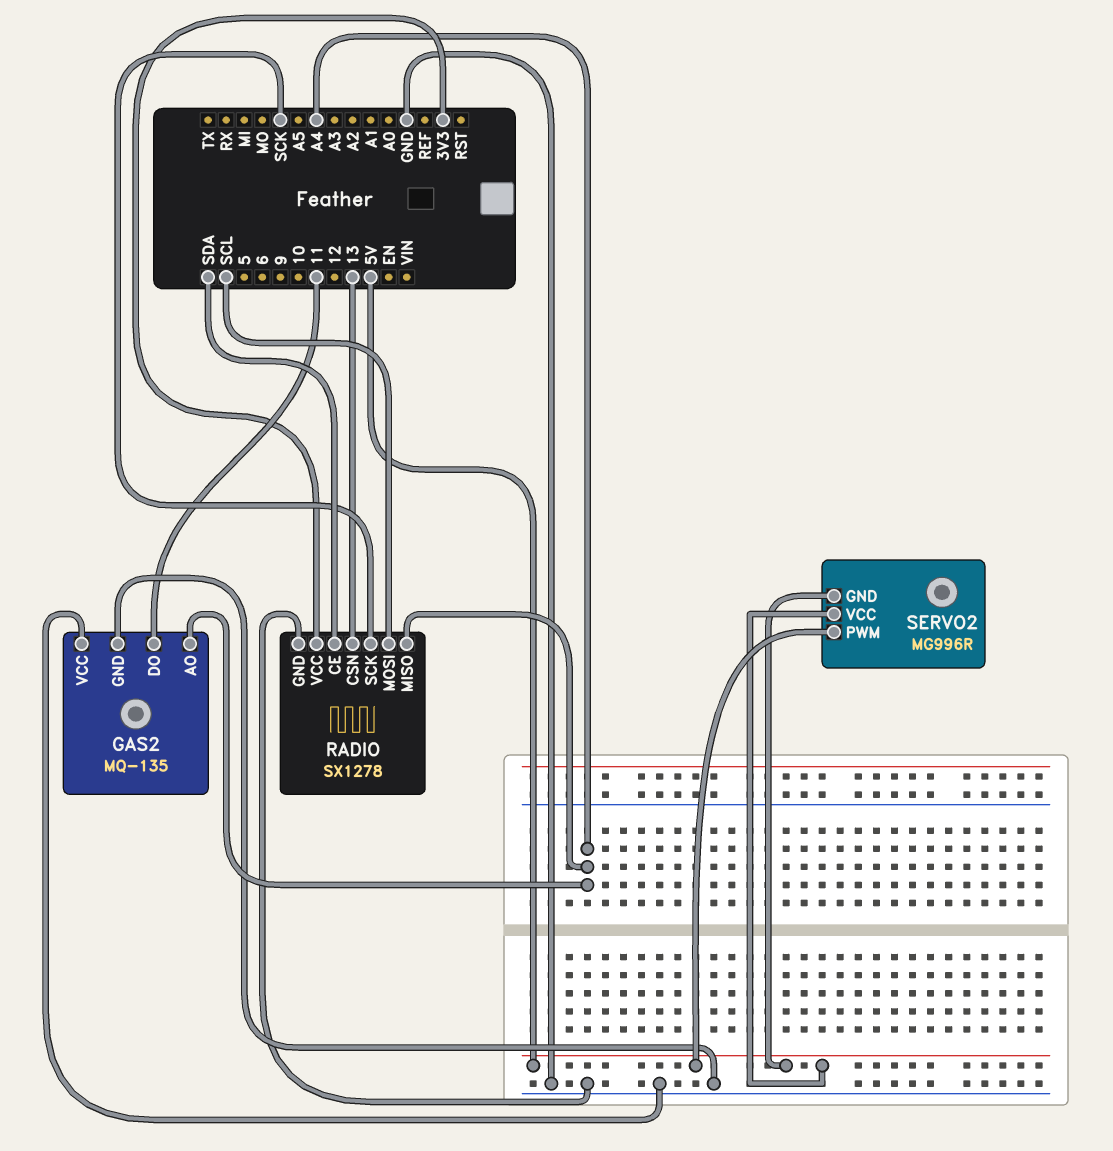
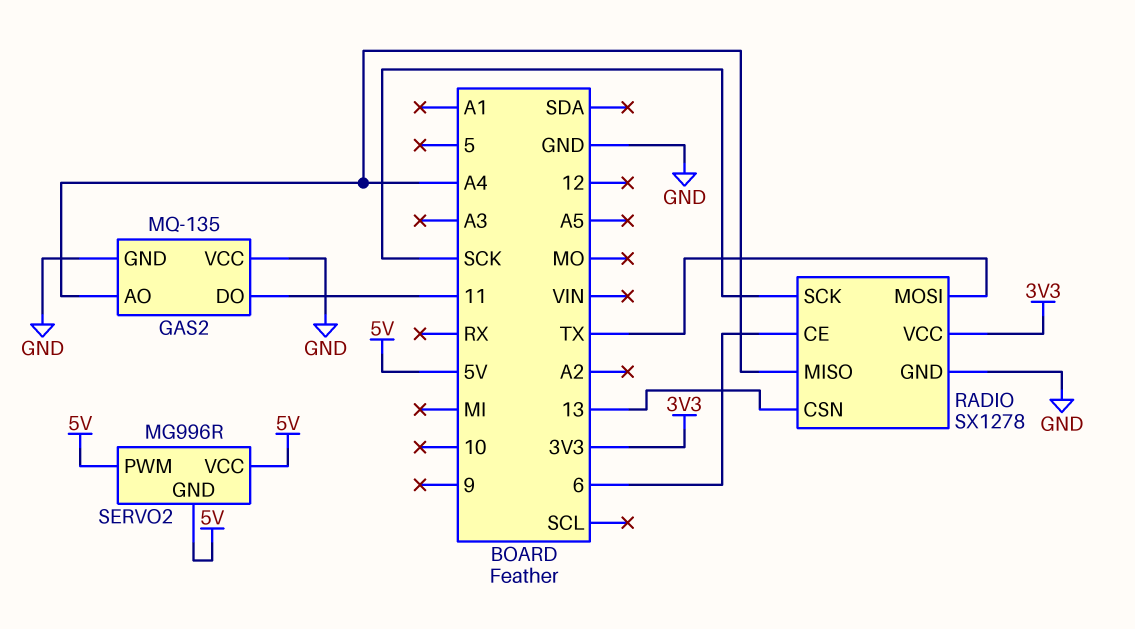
RADIO pin CE: SDA -> 6
RADIO pin MOSI: SCL -> TX

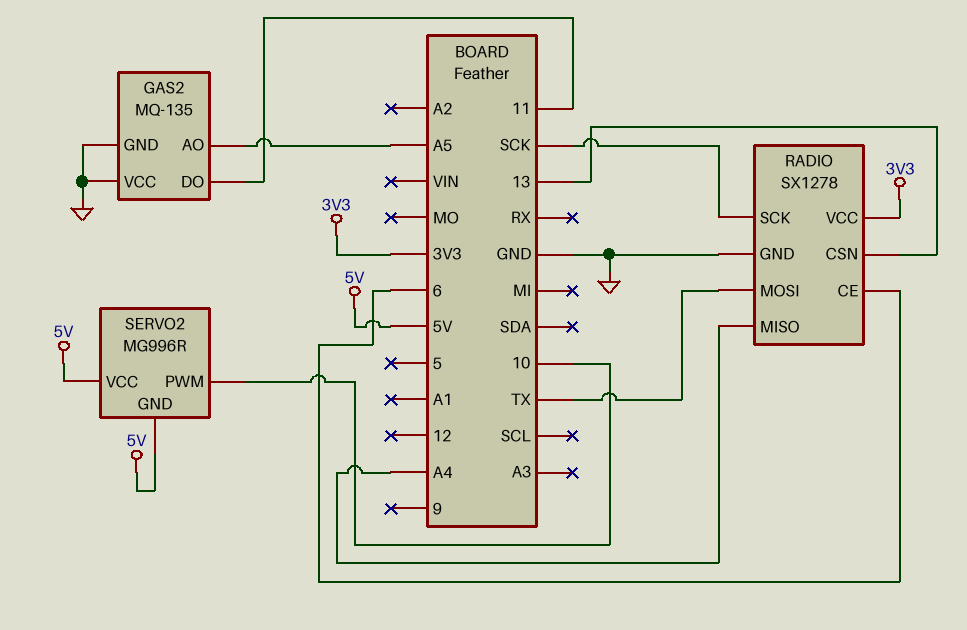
GAS2 pin AO: A4 -> A5
SERVO2 pin PWM: 5V -> 10

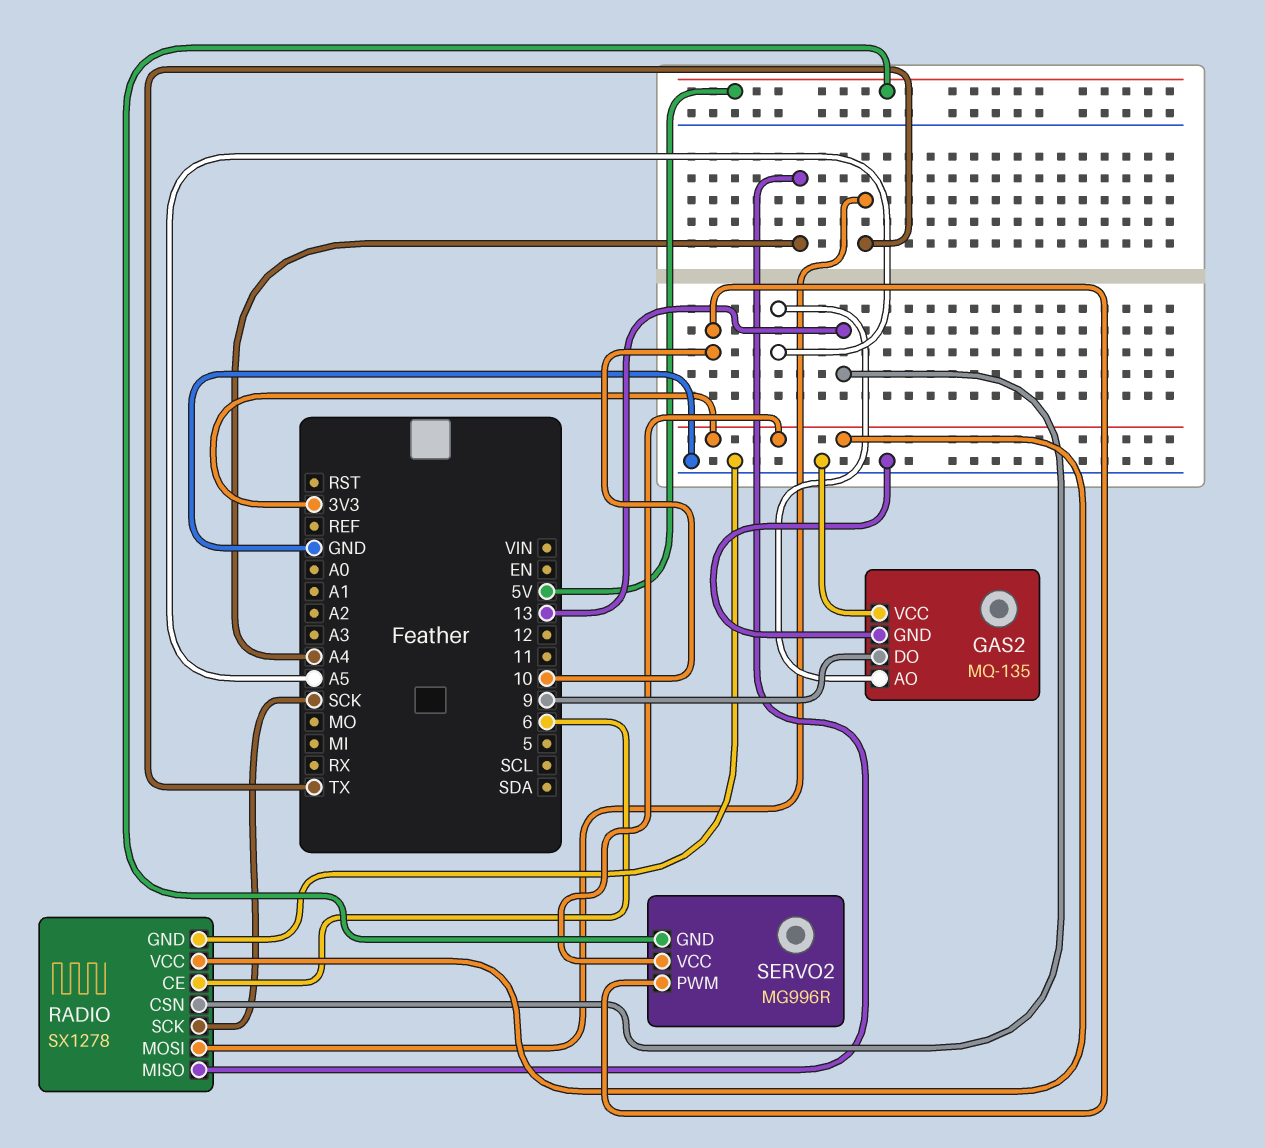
GAS2 pin DO: 11 -> 9
SERVO2 pin VCC: 5V -> 3V3

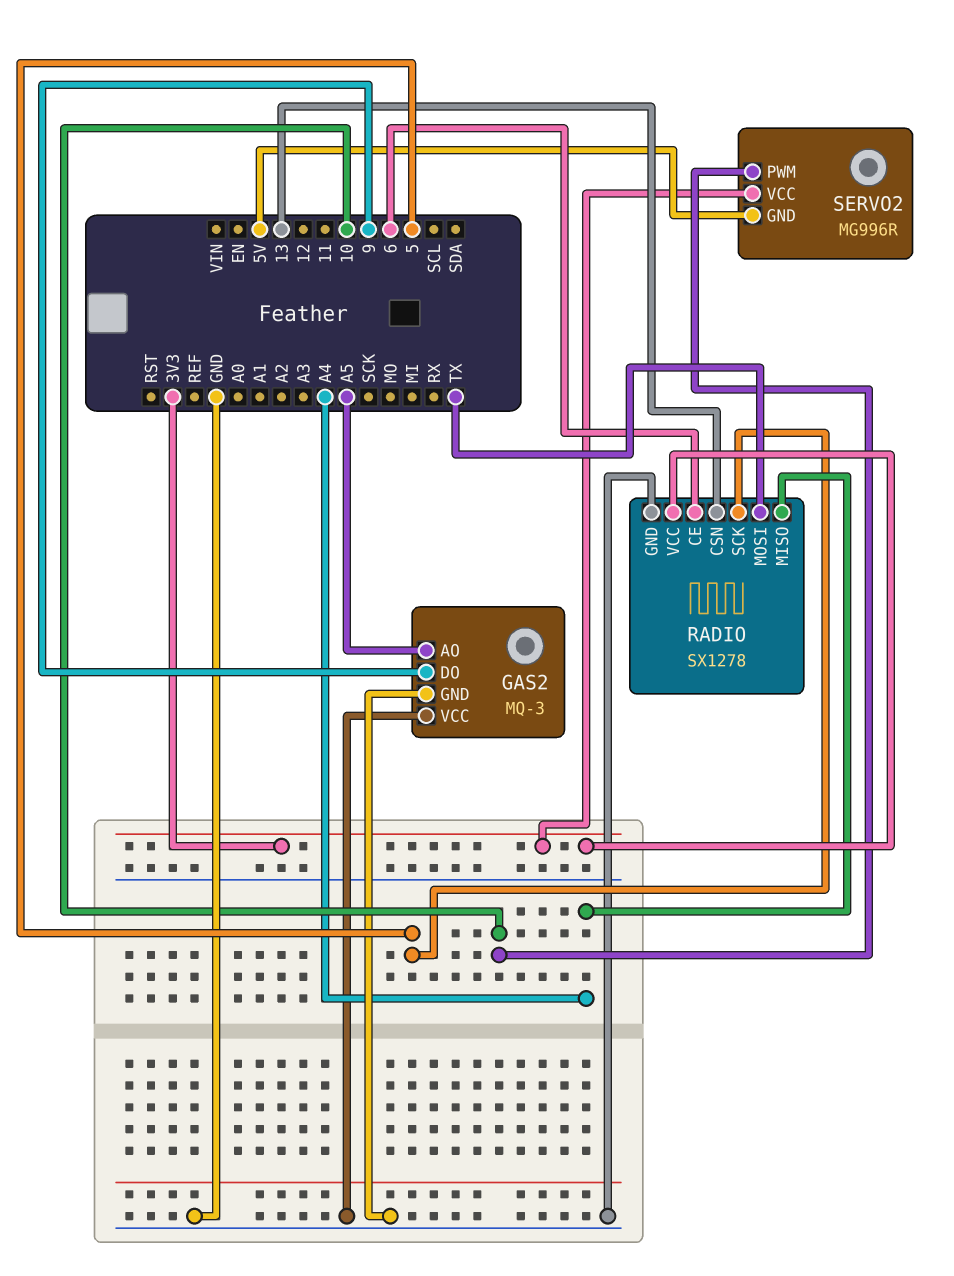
GAS2: MQ-135 -> MQ-3
RADIO pin SCK: SCK -> 5

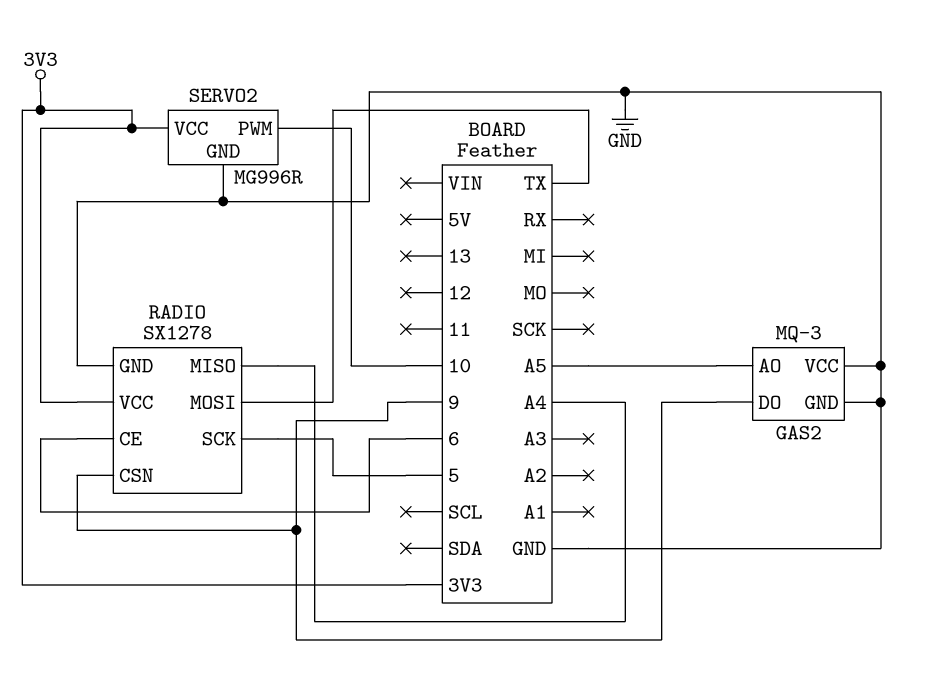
RADIO pin CSN: 13 -> 9
SERVO2 pin GND: 5V -> GND

